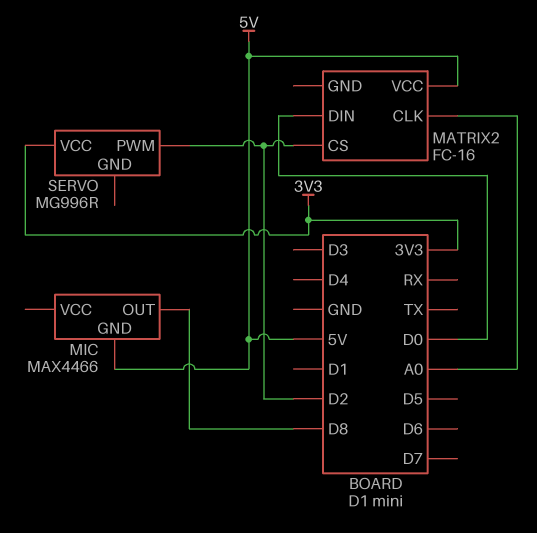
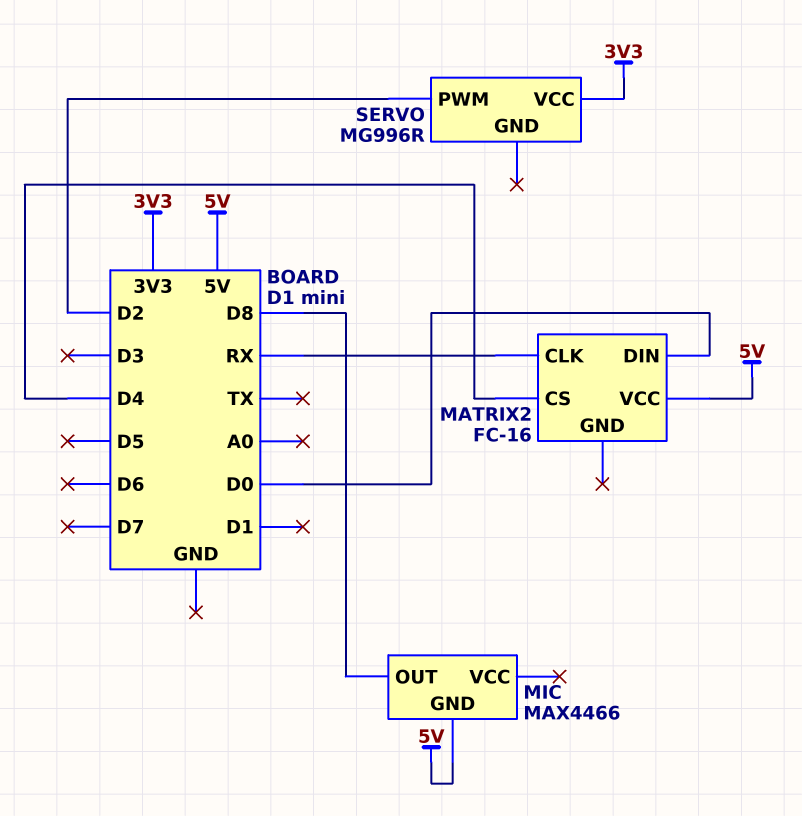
MATRIX2 pin CLK: A0 -> RX
MATRIX2 pin CS: D2 -> D4

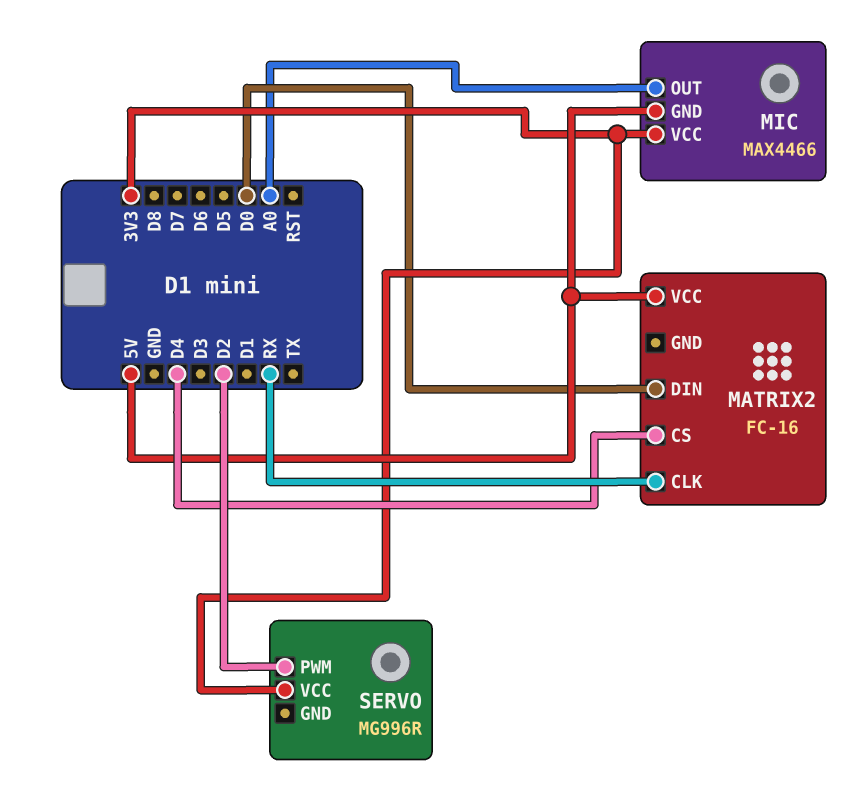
MIC pin OUT: D8 -> A0
MIC pin VCC: none -> 3V3

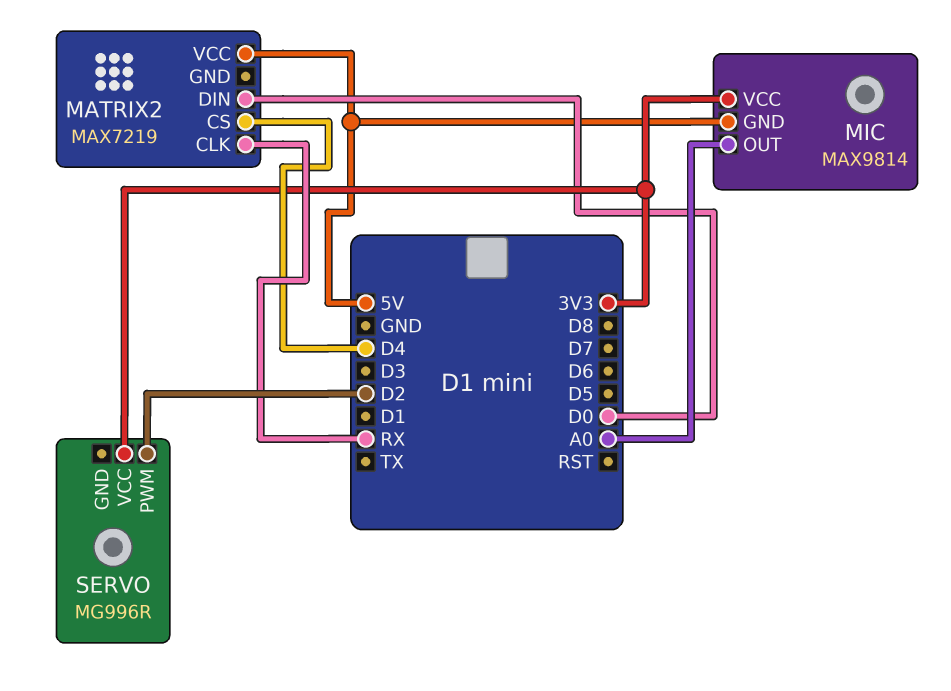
MATRIX2: FC-16 -> MAX7219
MIC: MAX4466 -> MAX9814

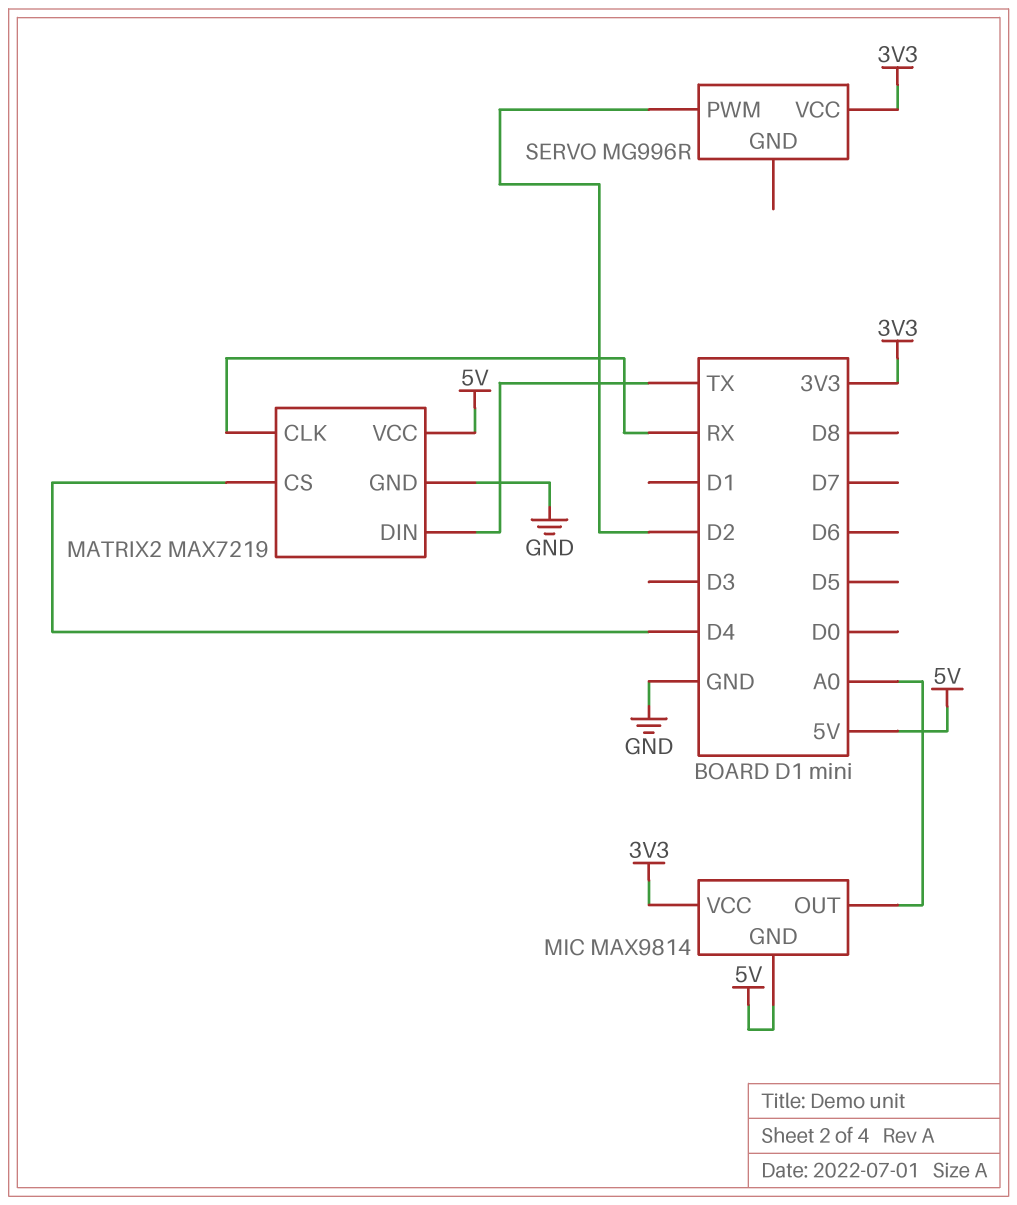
MATRIX2 pin DIN: D0 -> TX
MATRIX2 pin GND: none -> GND

